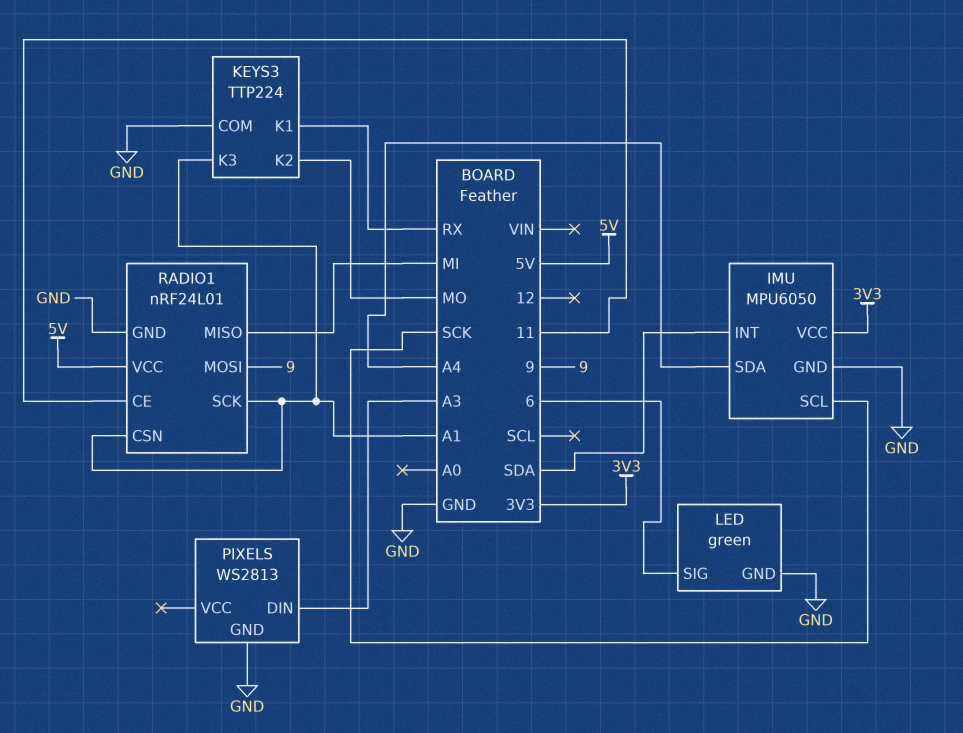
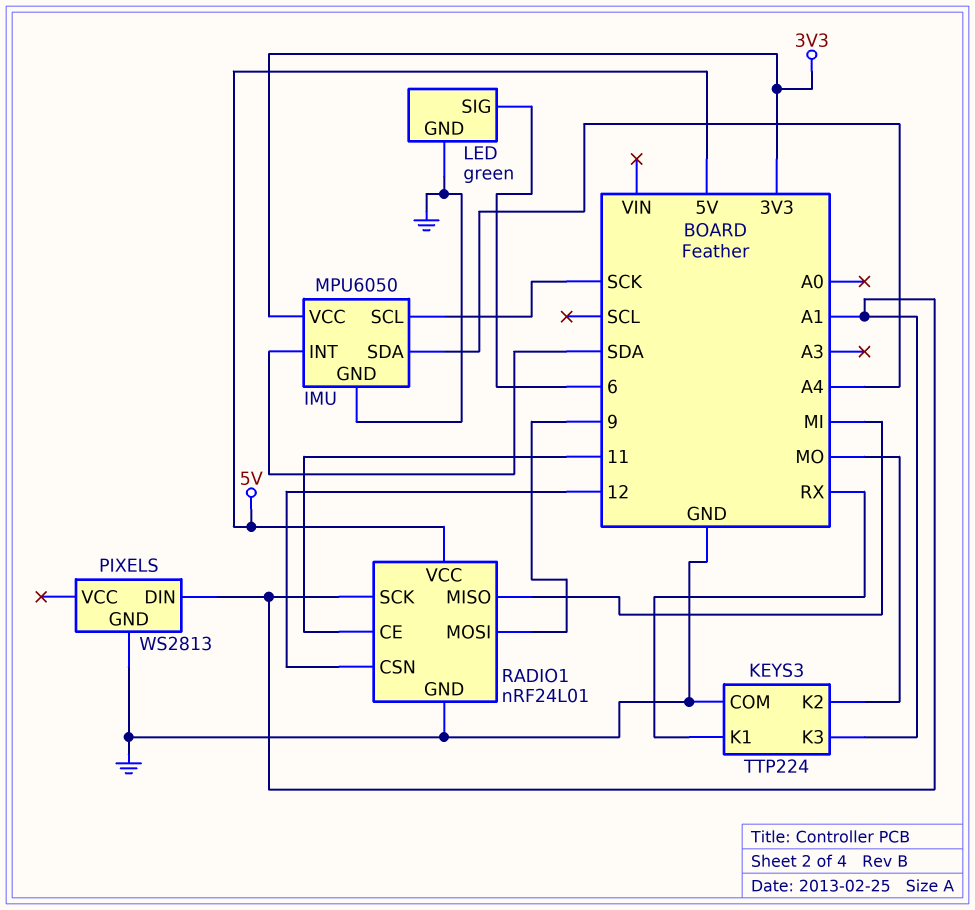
PIXELS pin DIN: A3 -> A1
RADIO1 pin CSN: A1 -> 12

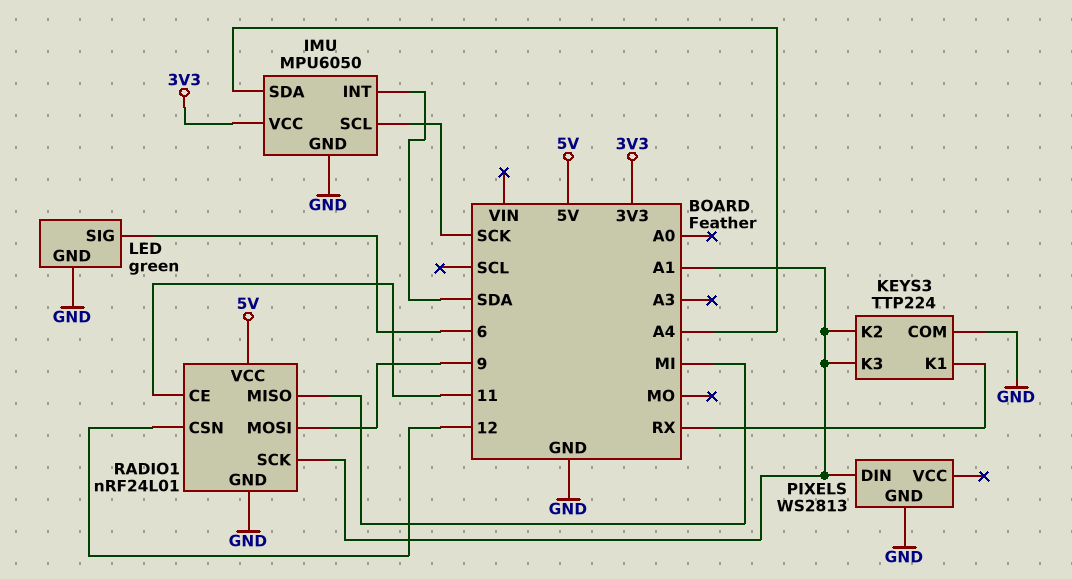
KEYS3 pin K2: MO -> A1

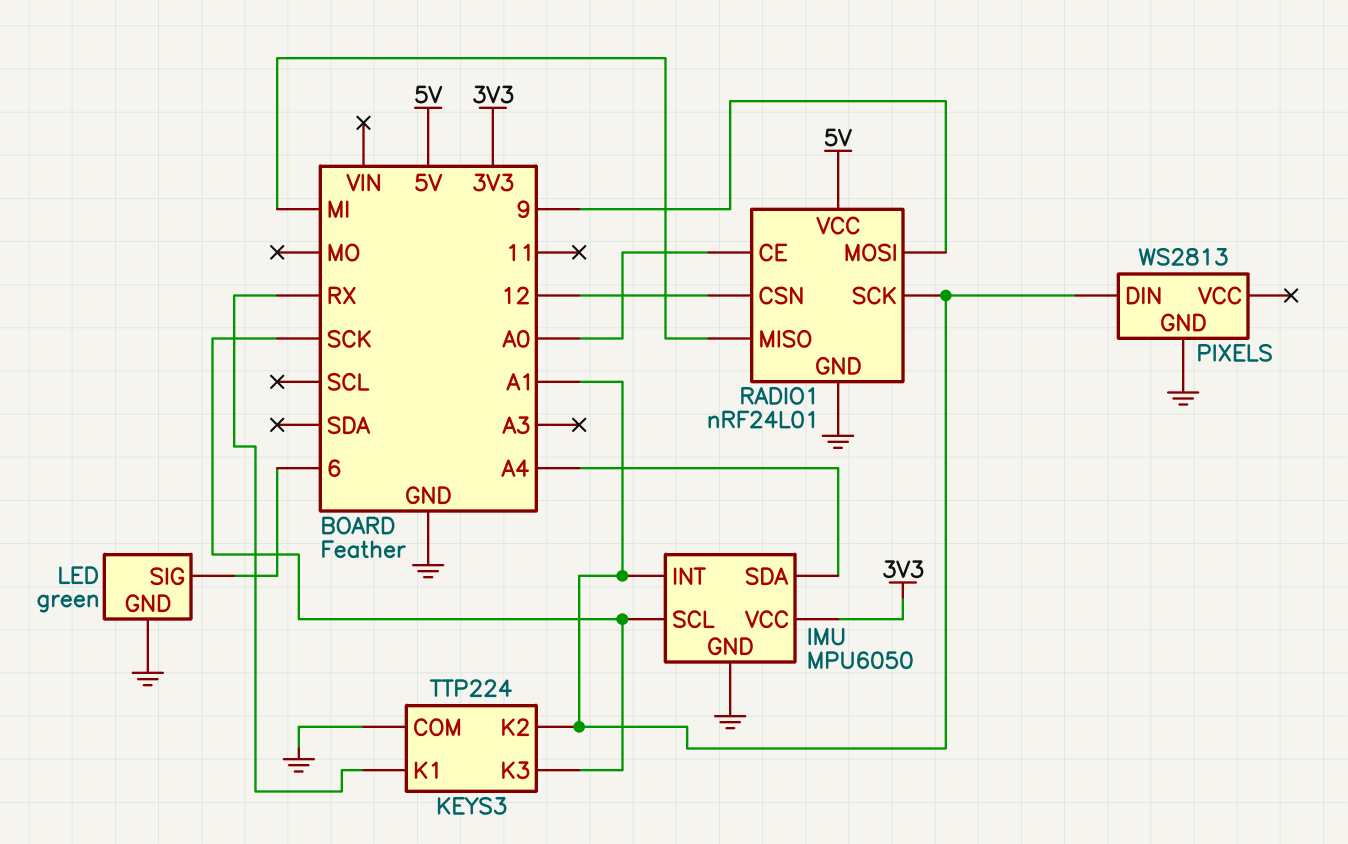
IMU pin INT: SDA -> A1
KEYS3 pin K3: A1 -> SCK
RADIO1 pin CE: 11 -> A0

